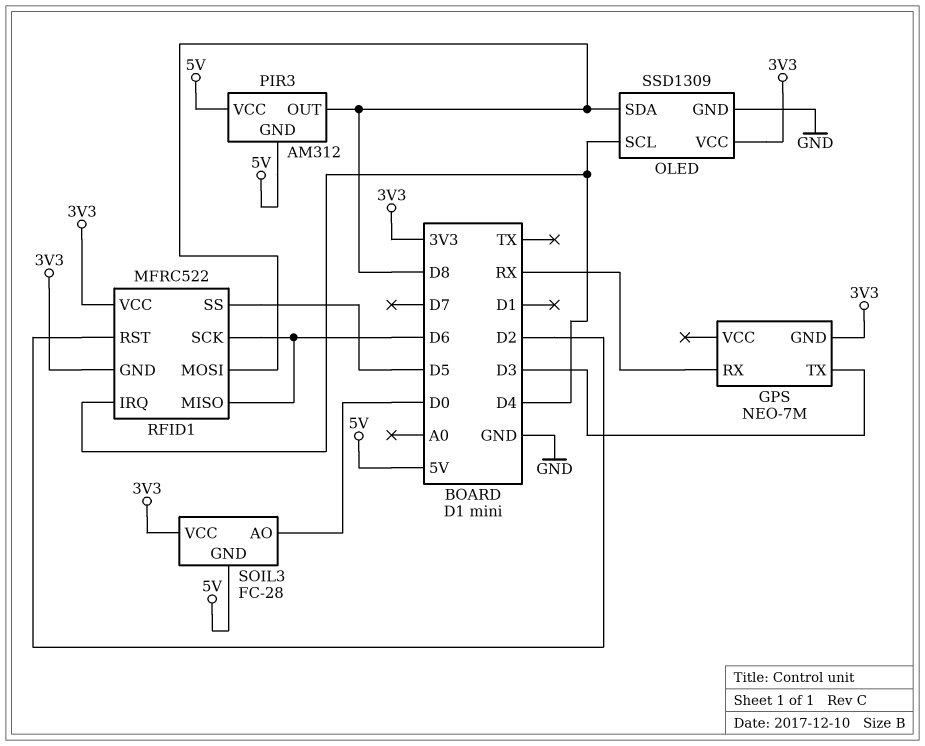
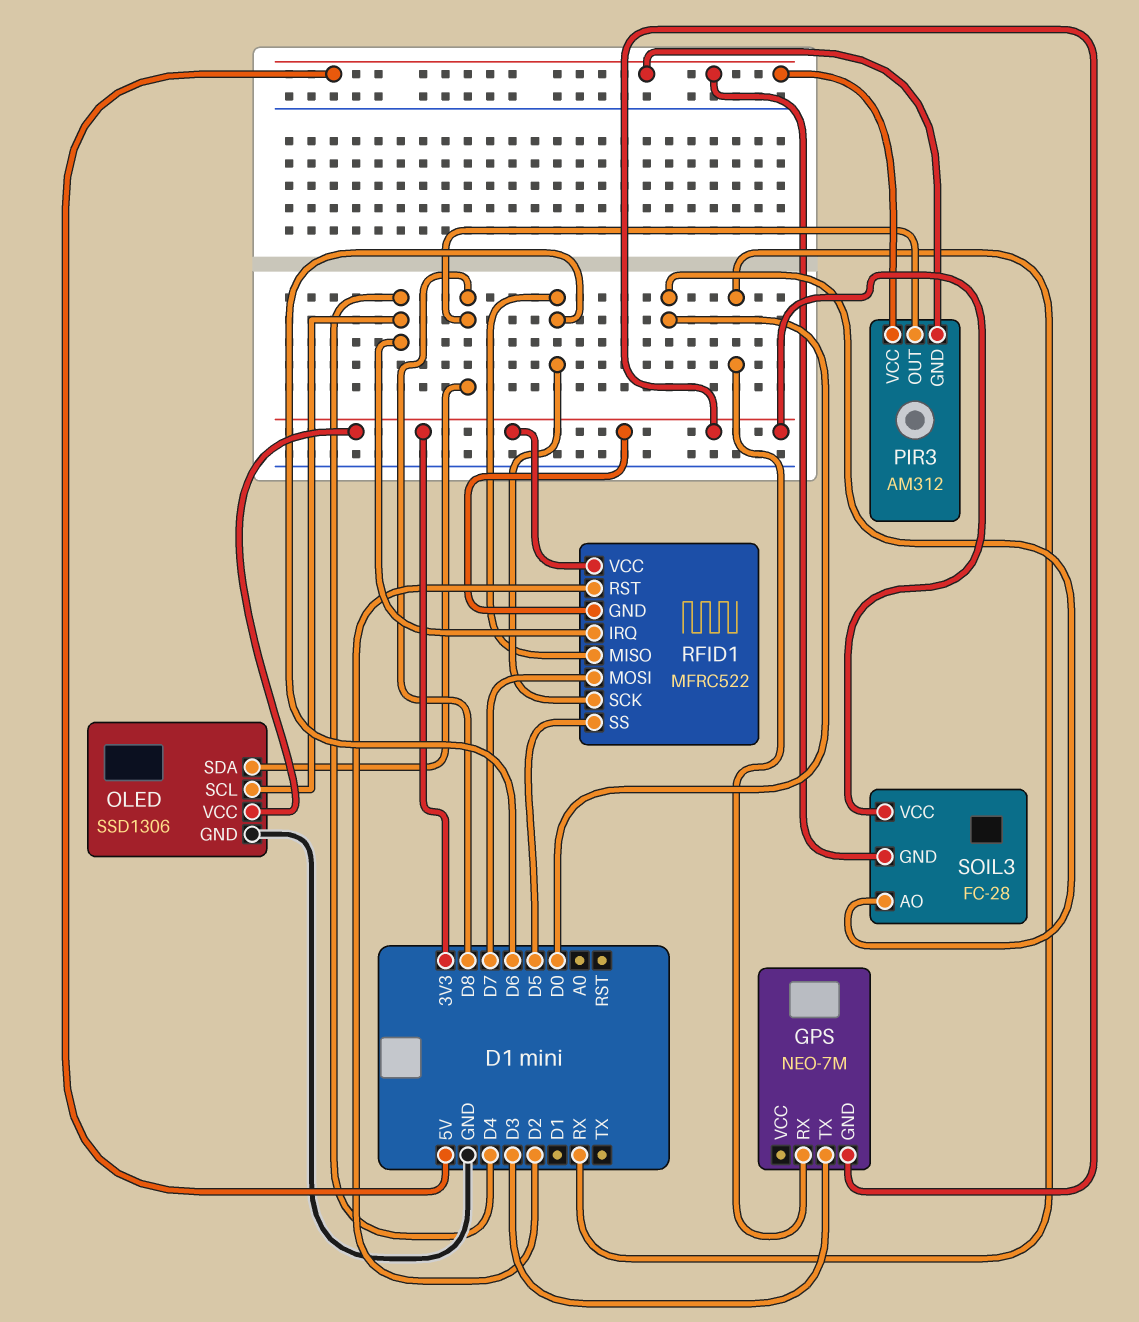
OLED: SSD1309 -> SSD1306
RFID1 pin MOSI: D8 -> D7

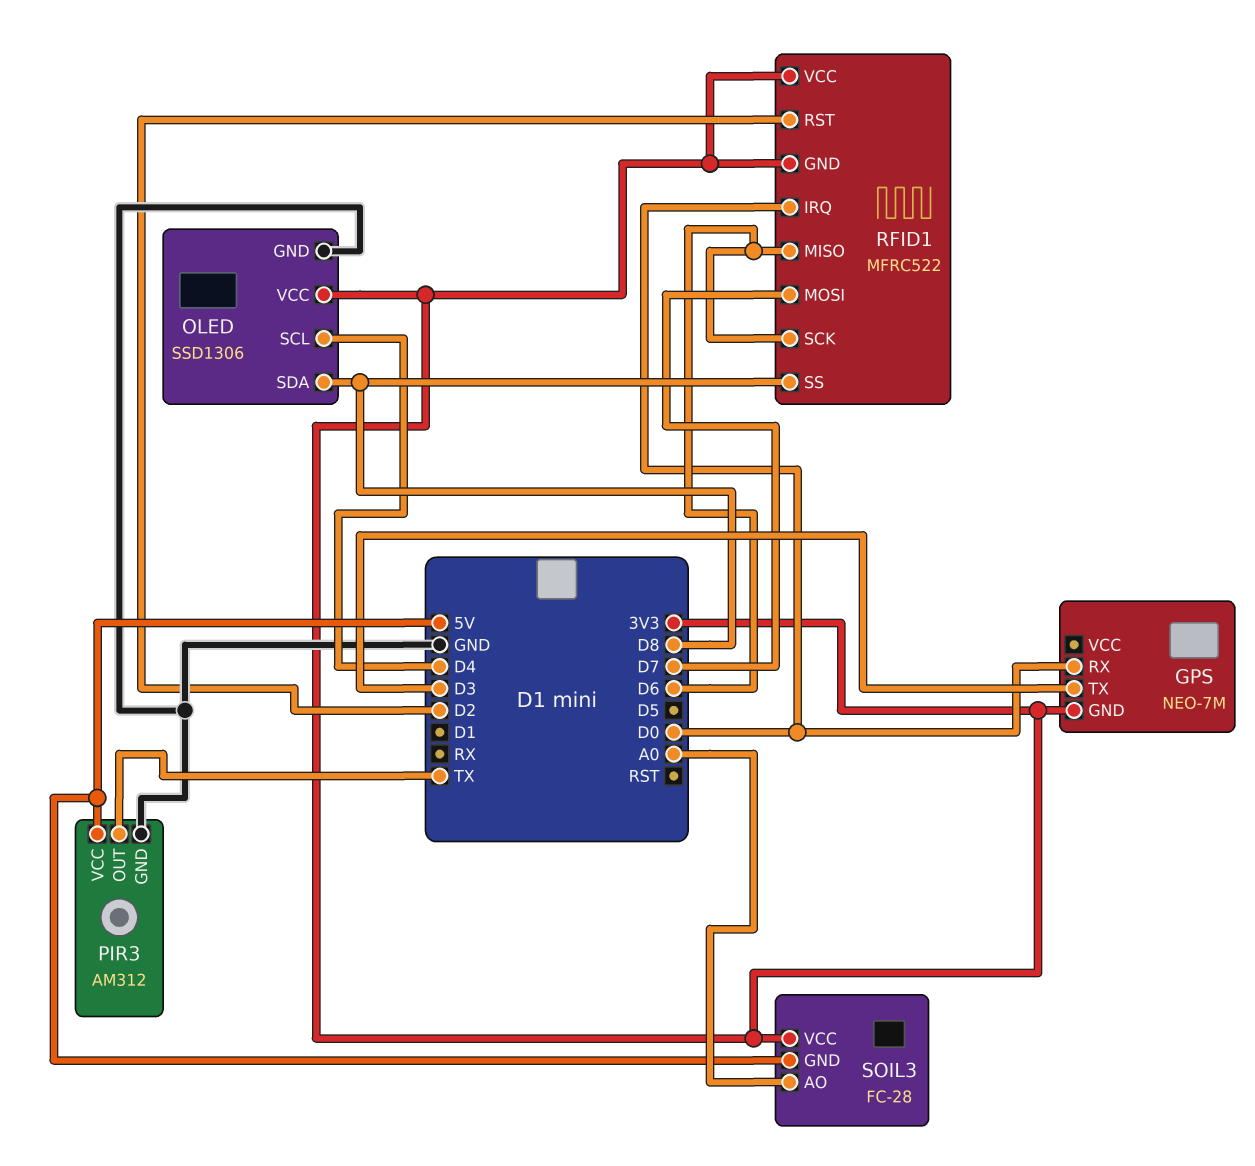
GPS pin RX: RX -> D0
PIR3 pin GND: 5V -> GND
PIR3 pin OUT: D8 -> TX
RFID1 pin IRQ: D4 -> D0
RFID1 pin SS: D5 -> D8
SOIL3 pin AO: D0 -> A0

